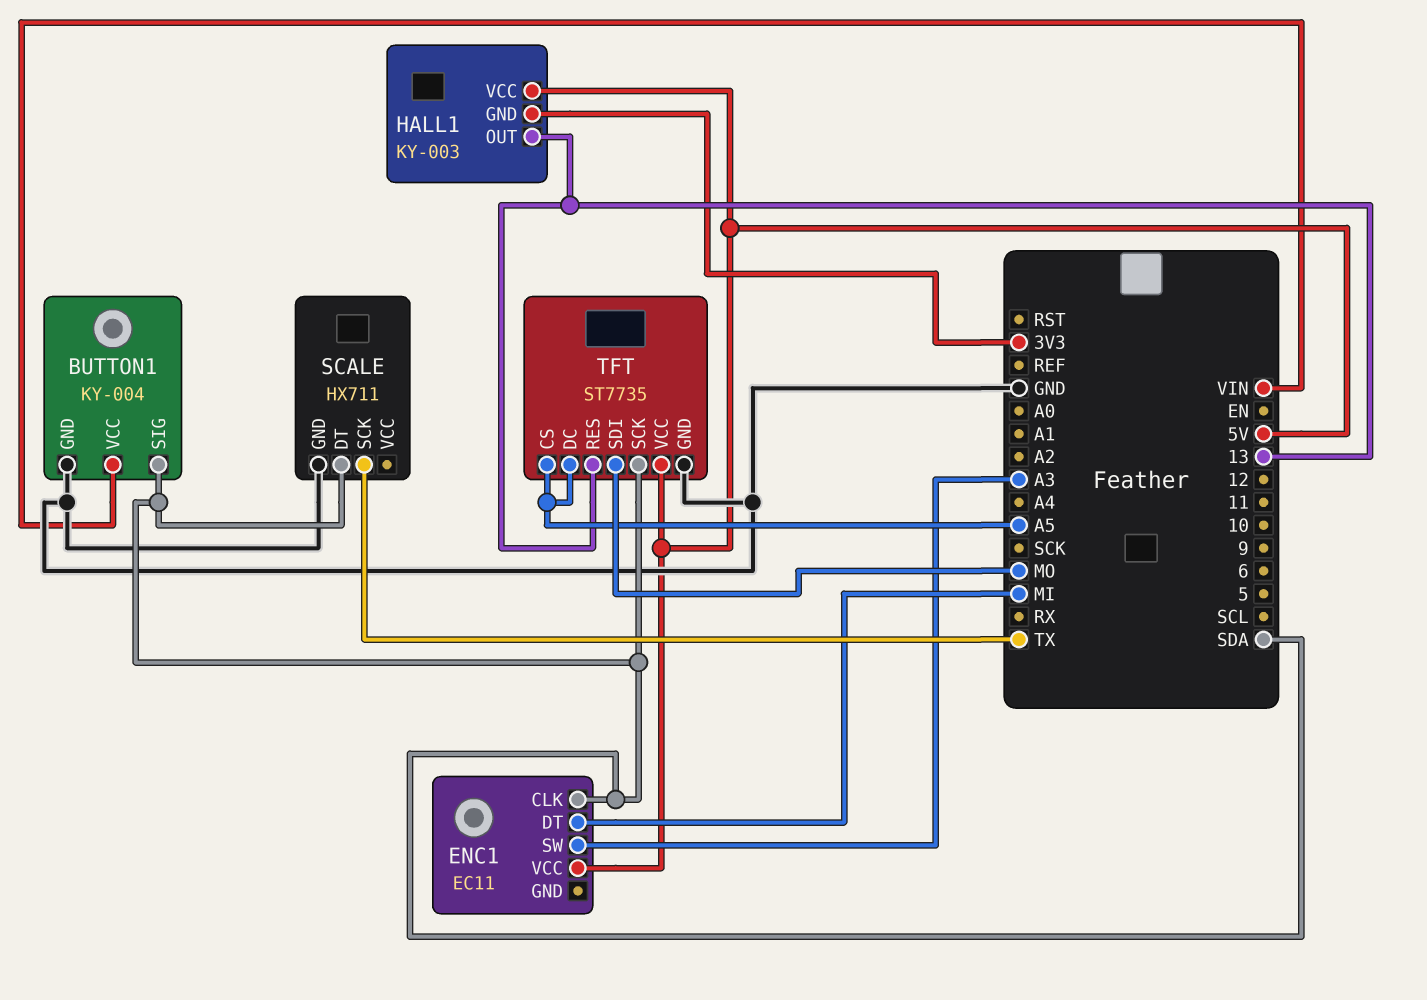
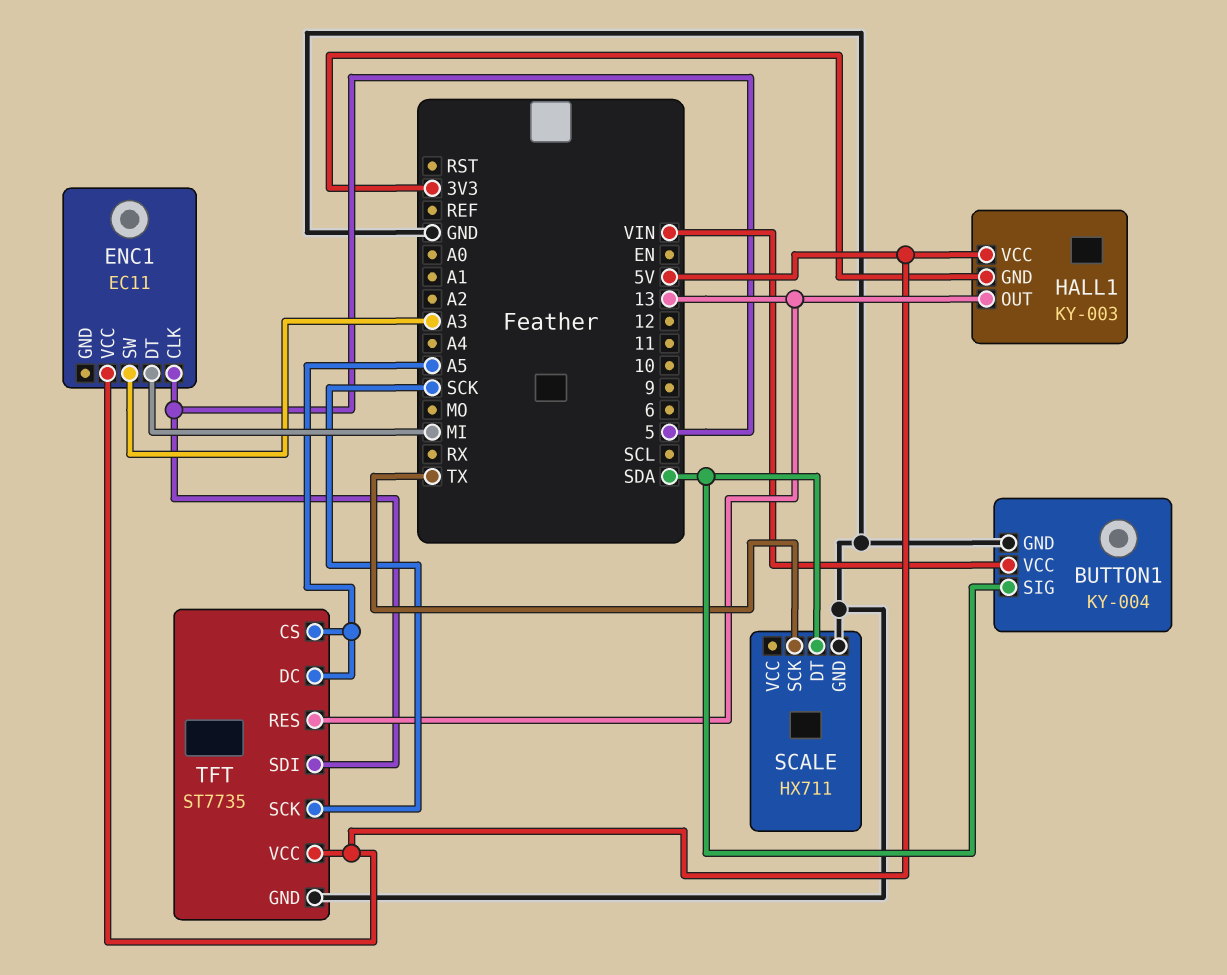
ENC1 pin CLK: SDA -> 5
TFT pin SCK: SDA -> SCK
TFT pin SDI: MO -> 5

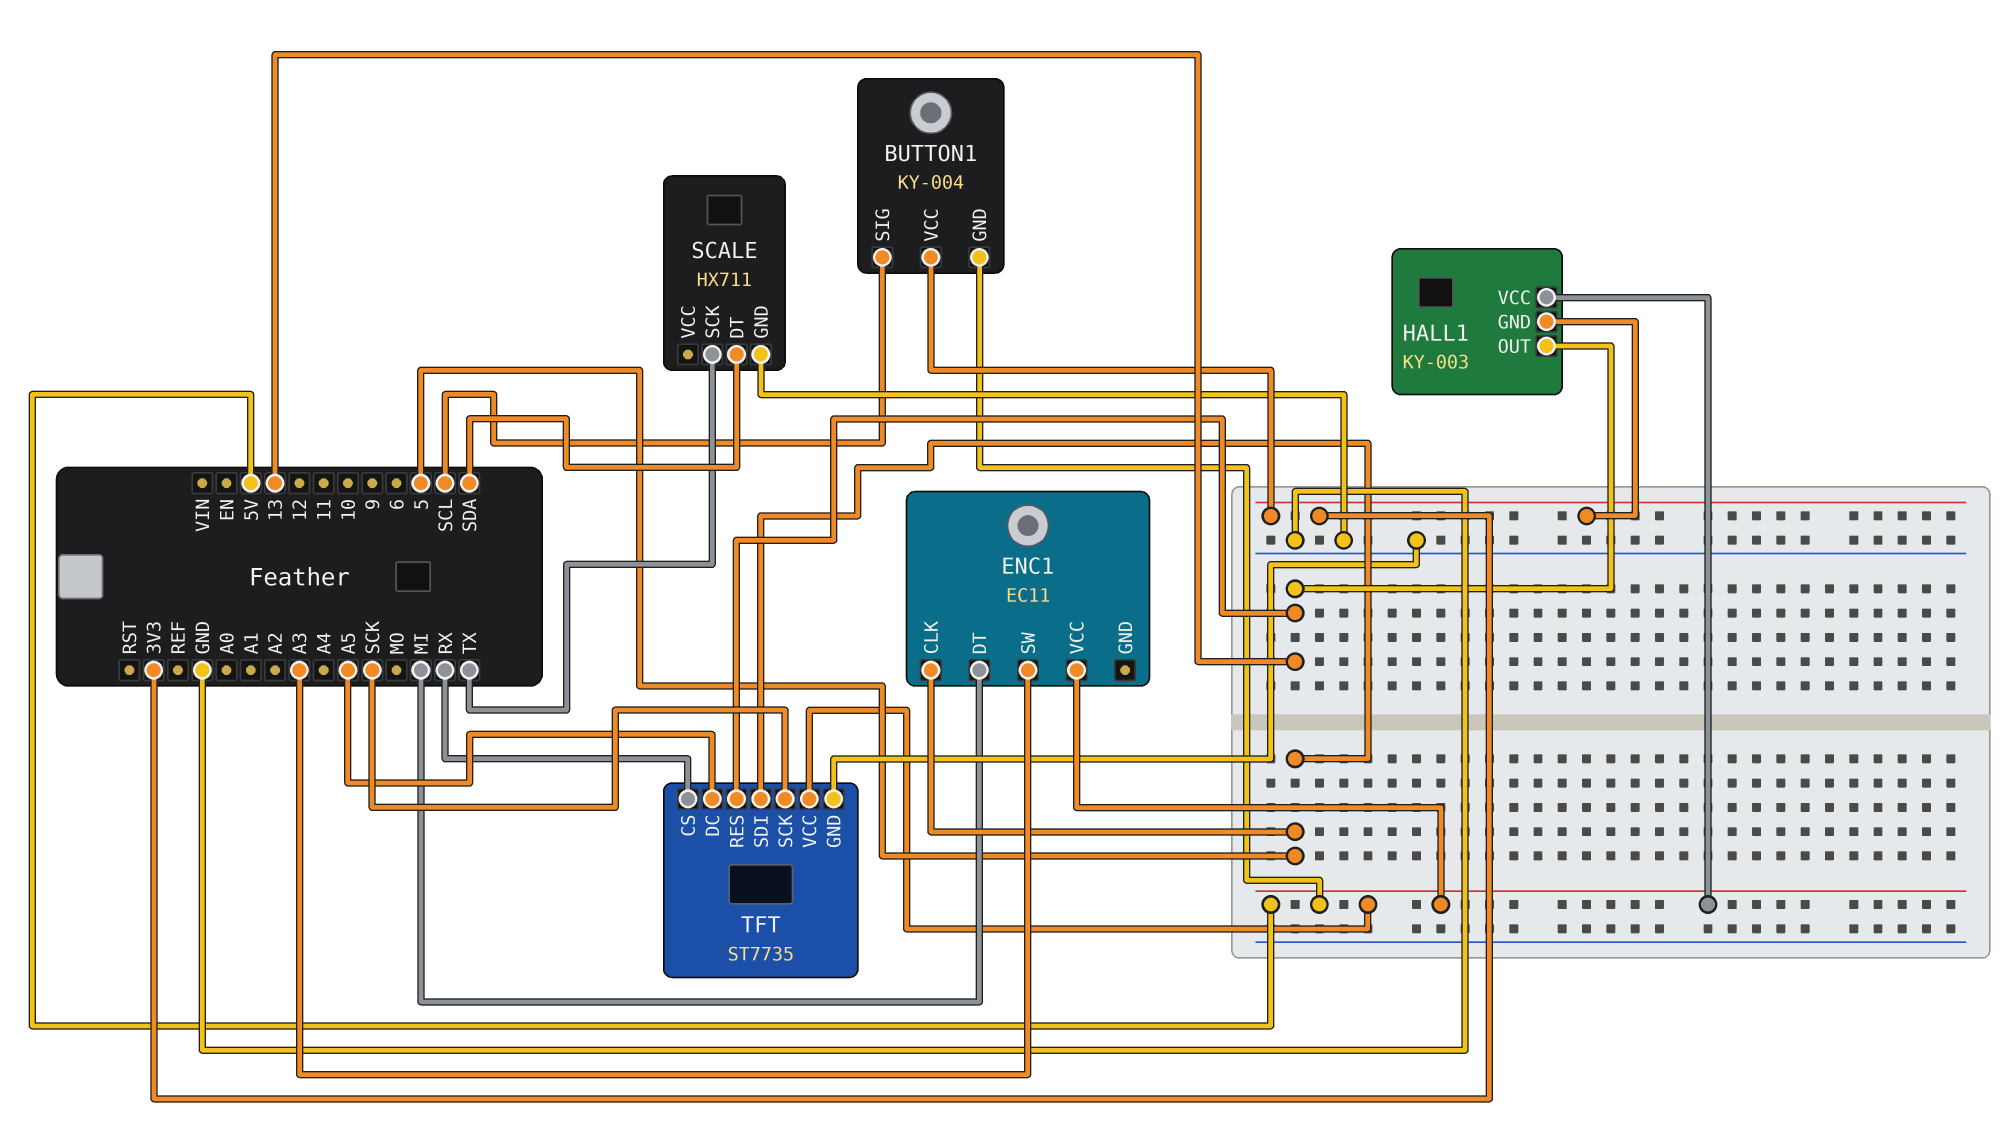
BUTTON1 pin GND: GND -> 5V
BUTTON1 pin SIG: SDA -> SCL
BUTTON1 pin VCC: VIN -> 3V3
TFT pin CS: A5 -> RX

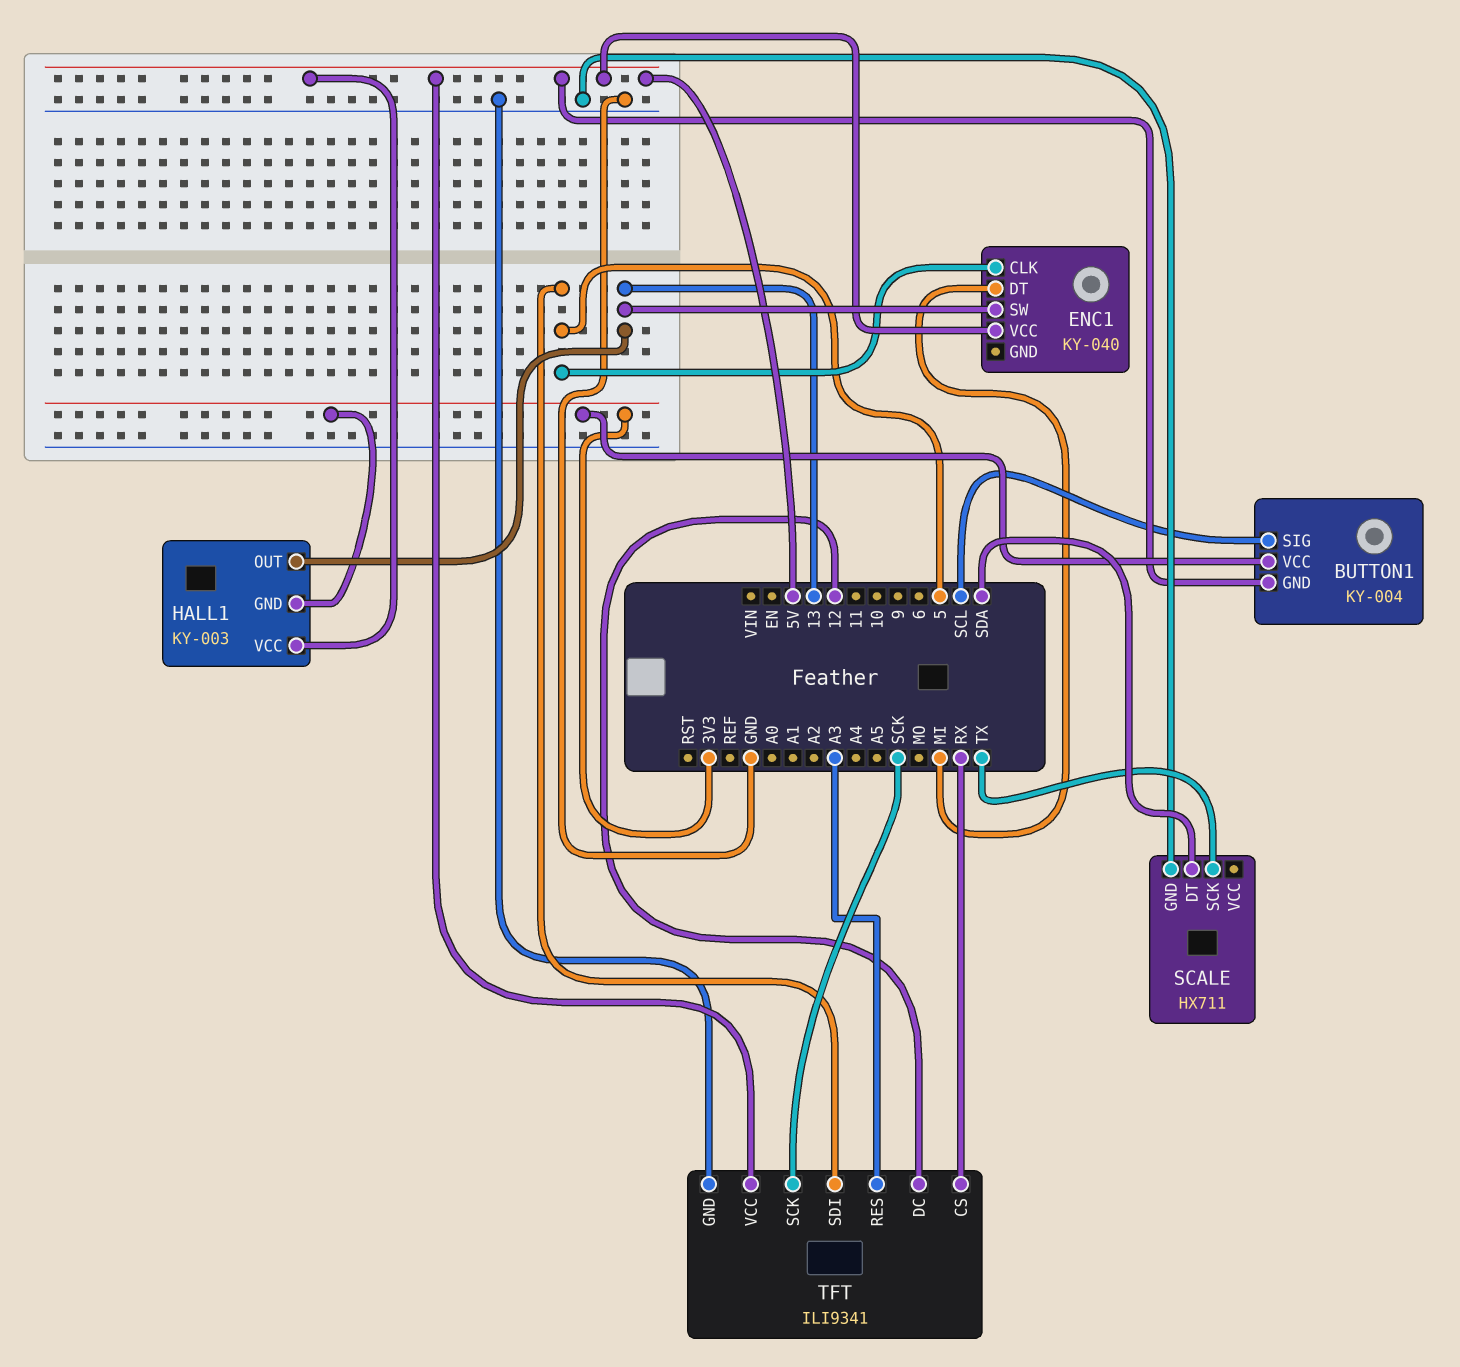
ENC1: EC11 -> KY-040
ENC1 pin SW: A3 -> 13
TFT: ST7735 -> ILI9341
TFT pin DC: A5 -> 12
TFT pin RES: 13 -> A3

